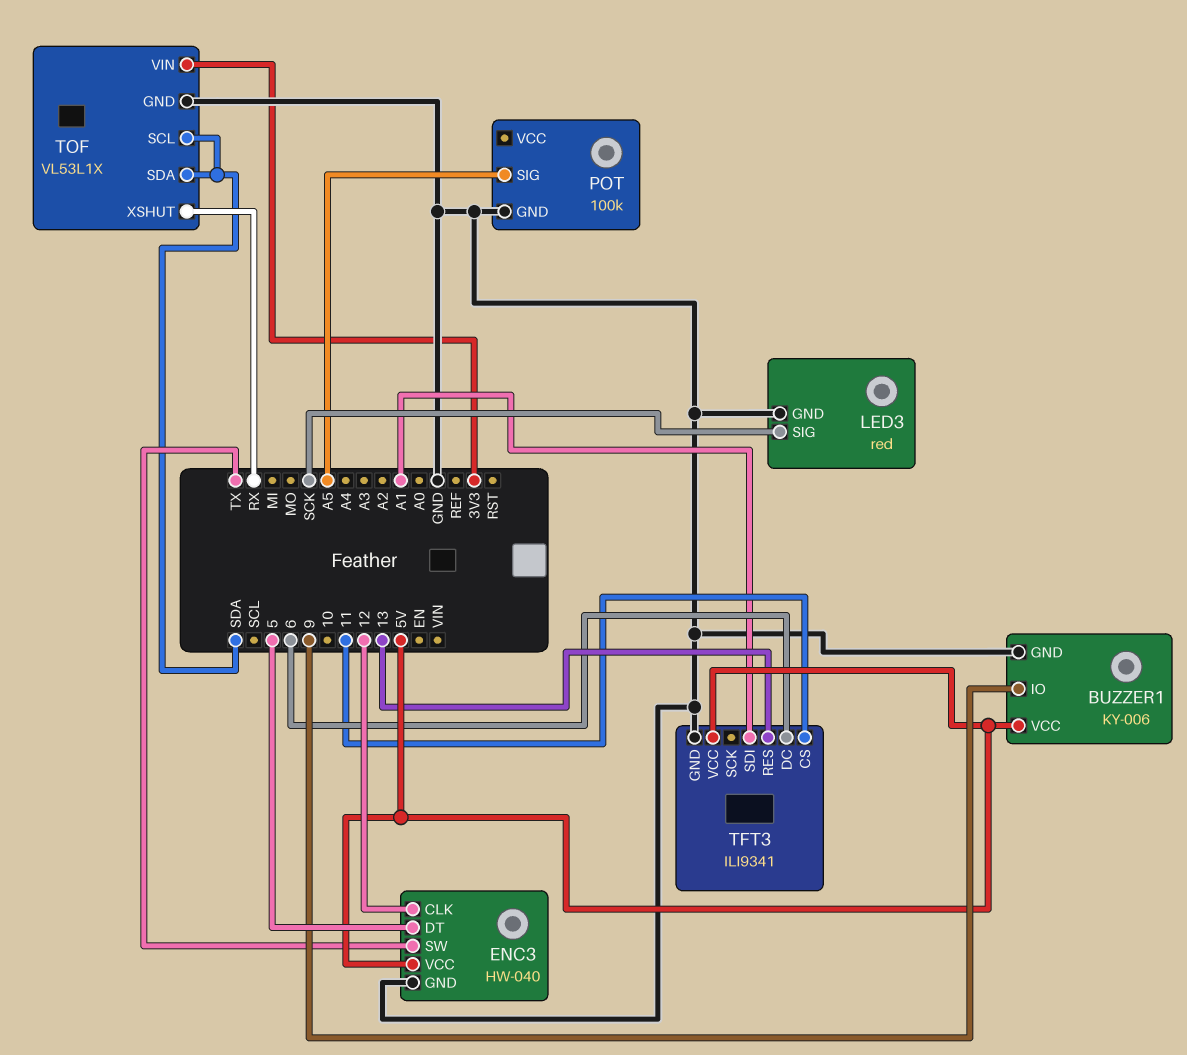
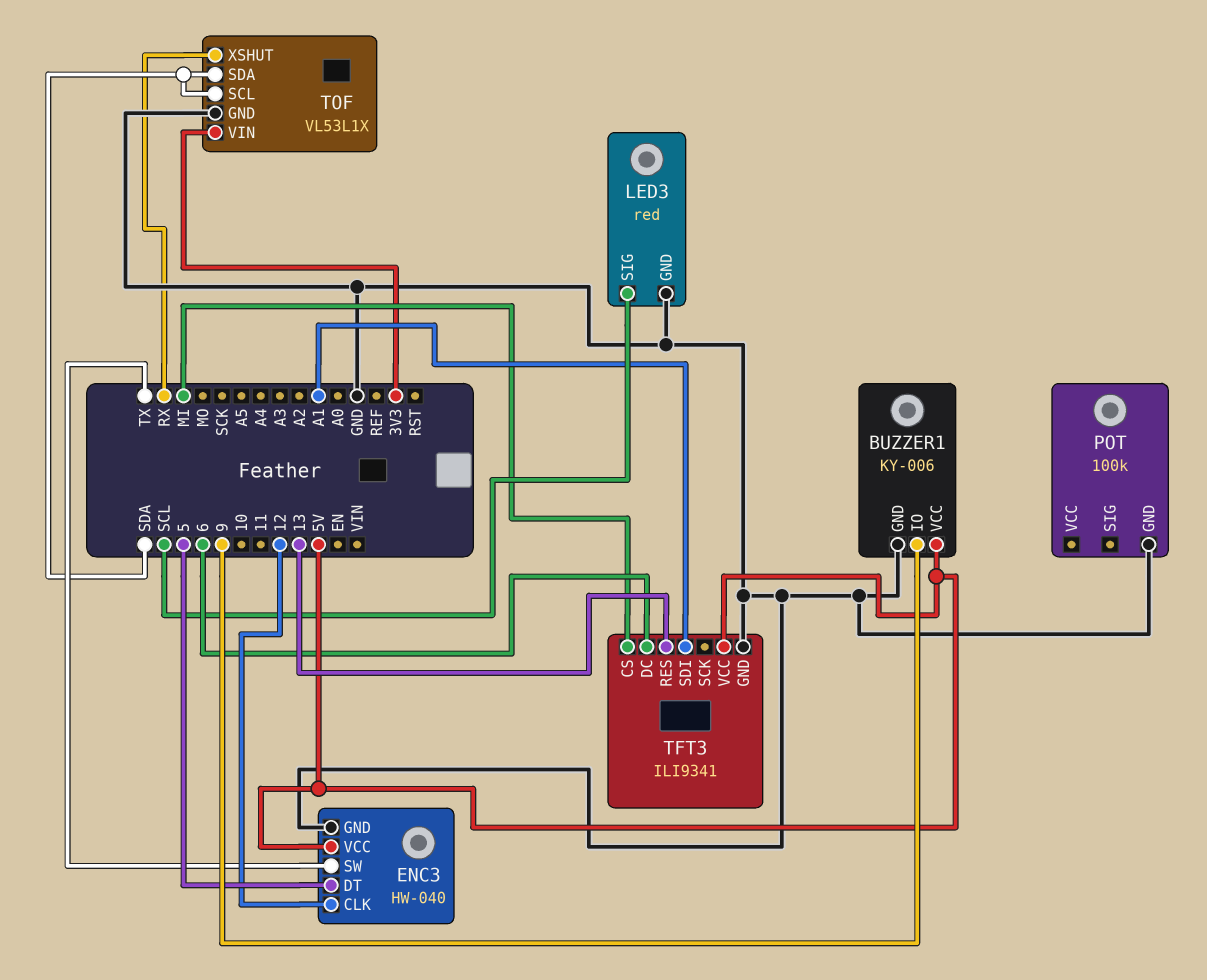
LED3 pin SIG: SCK -> SCL
POT pin SIG: A5 -> none
TFT3 pin CS: 11 -> MI

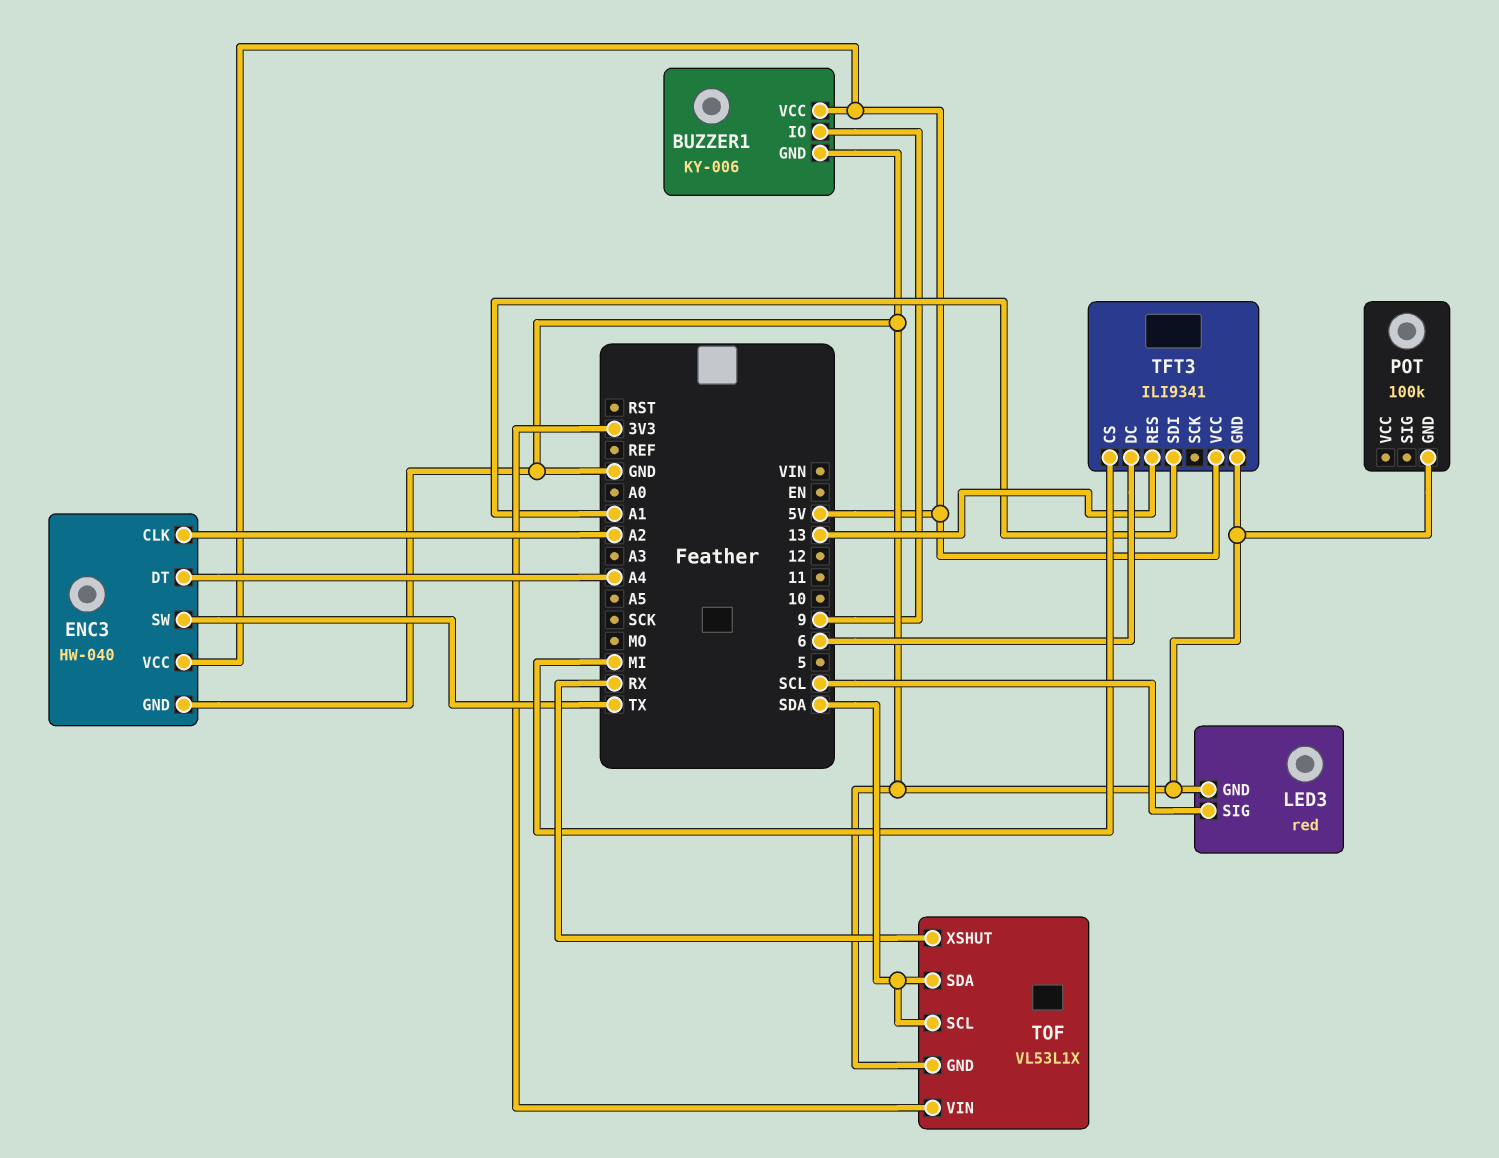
ENC3 pin CLK: 12 -> A2
ENC3 pin DT: 5 -> A4

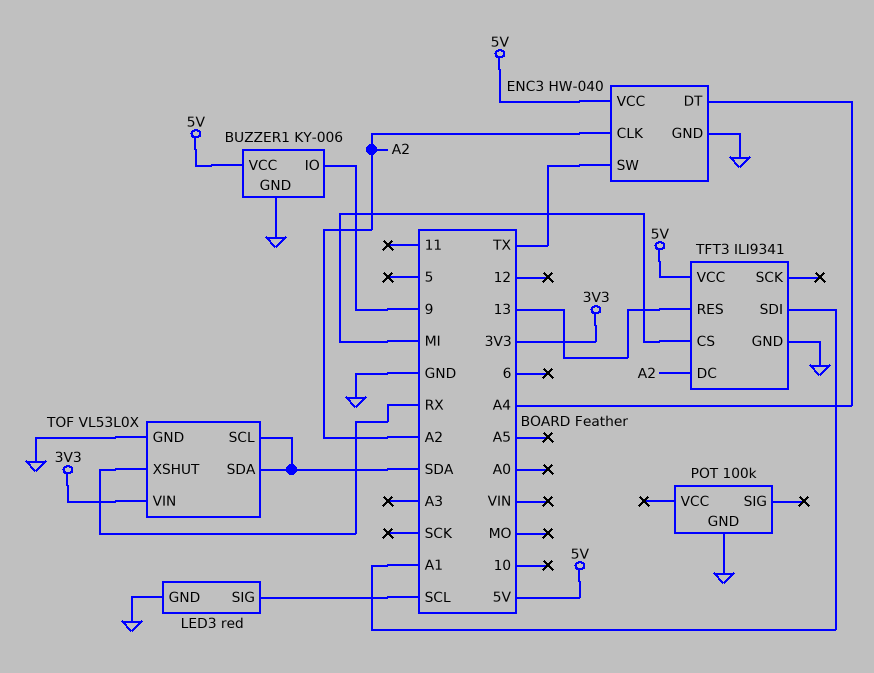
TFT3 pin DC: 6 -> A2
TOF: VL53L1X -> VL53L0X

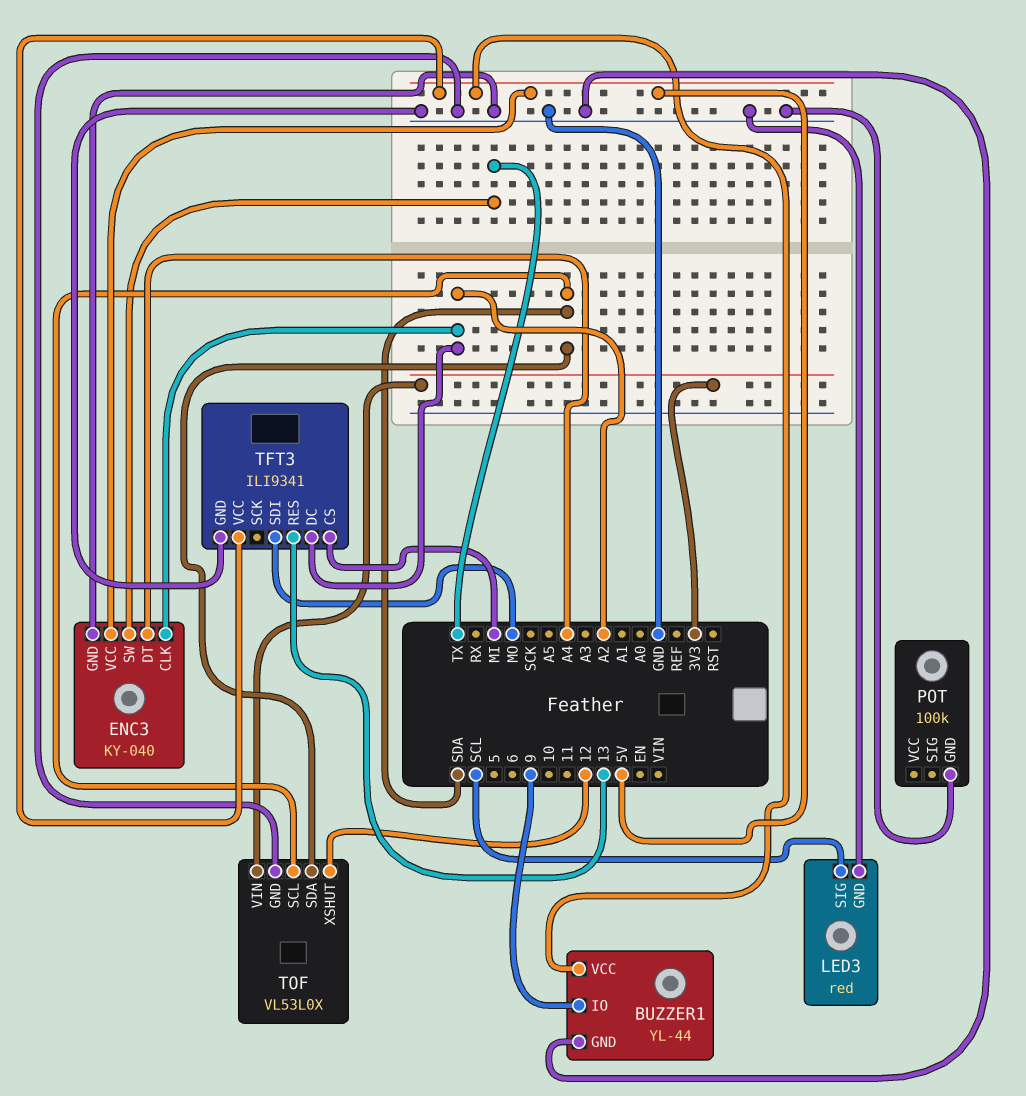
BUZZER1: KY-006 -> YL-44
ENC3: HW-040 -> KY-040
TFT3 pin SDI: A1 -> MO
TOF pin XSHUT: RX -> 12

